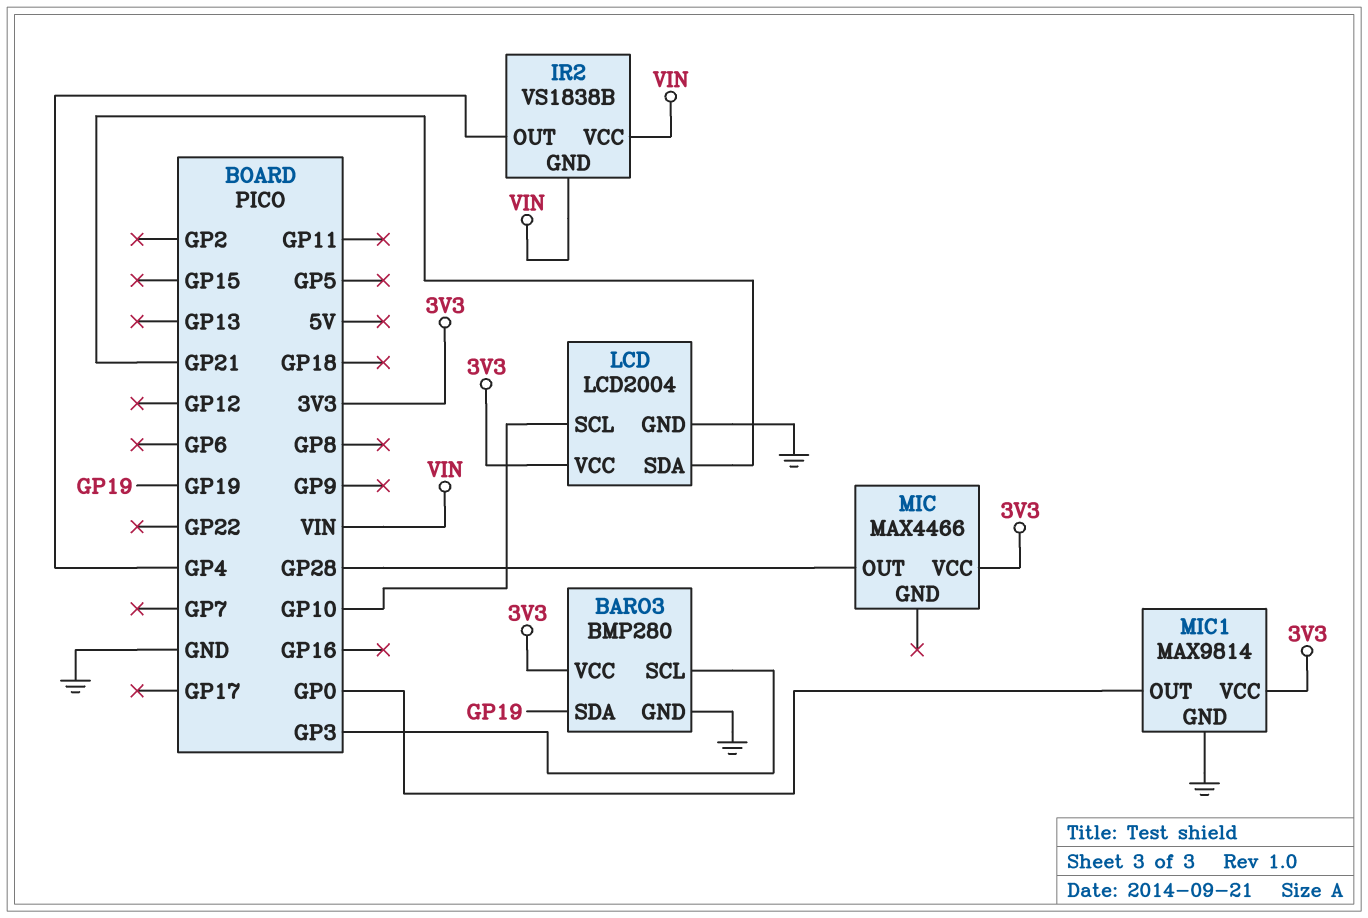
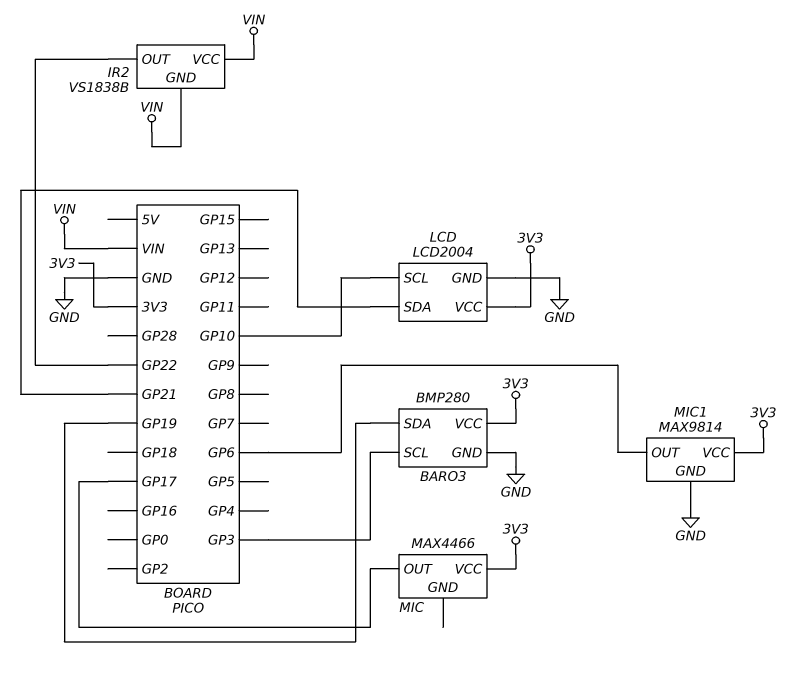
IR2 pin OUT: GP4 -> GP22
MIC pin OUT: GP28 -> GP17
MIC1 pin OUT: GP0 -> GP6

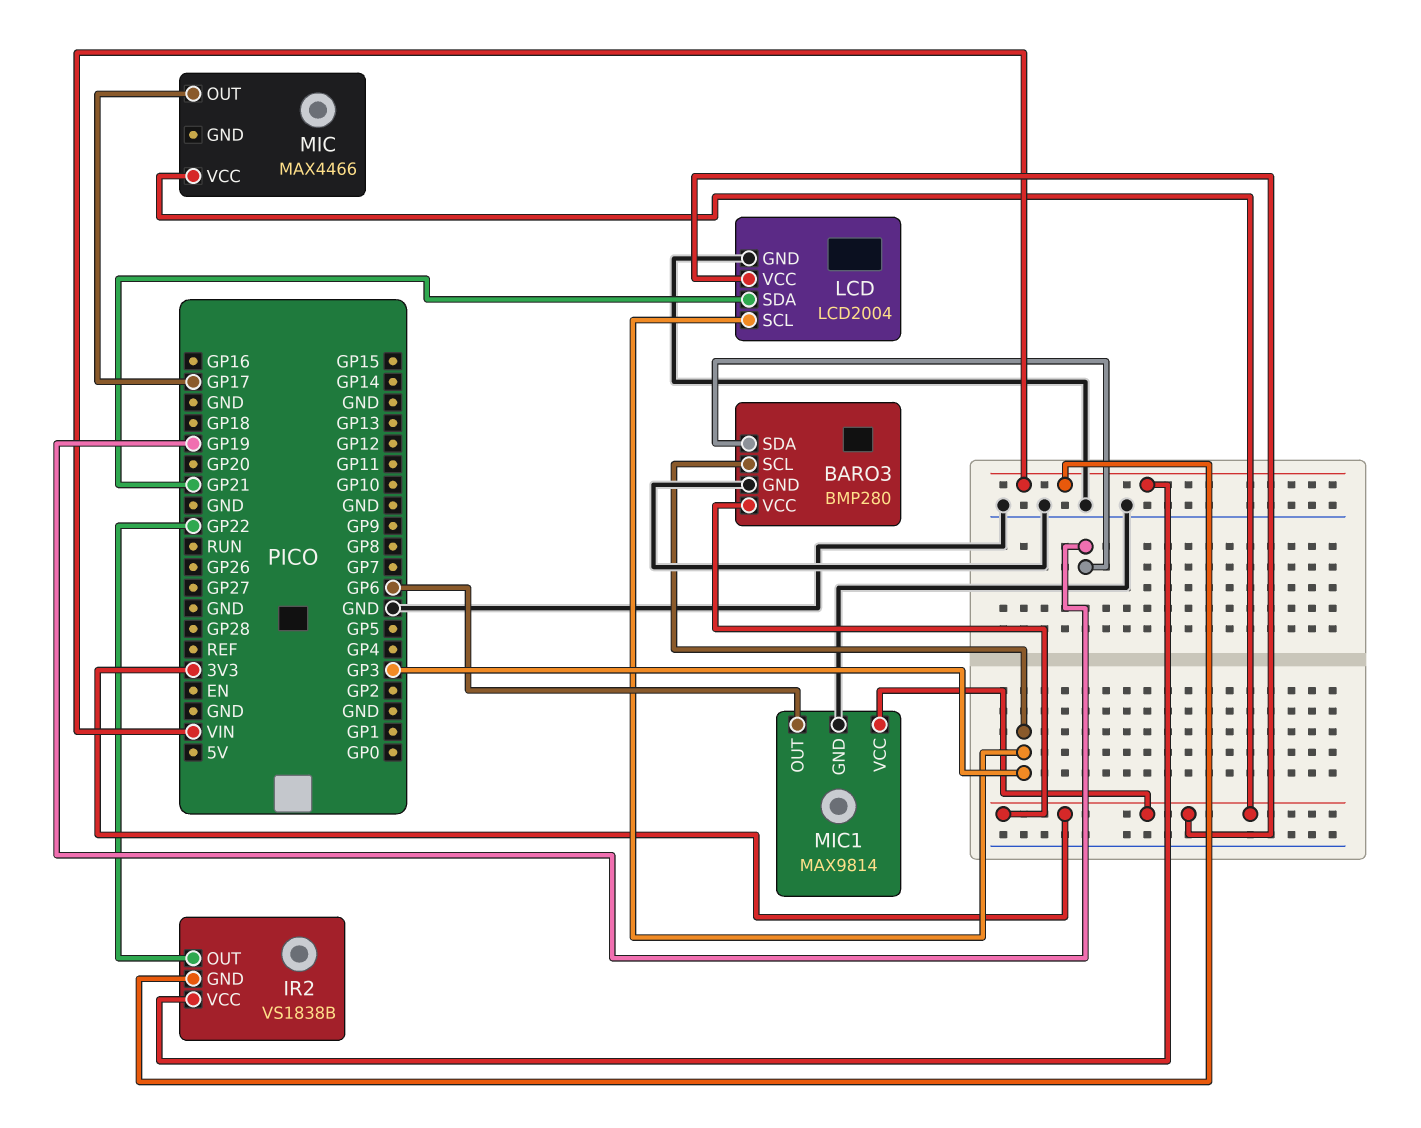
LCD pin SCL: GP10 -> GP3

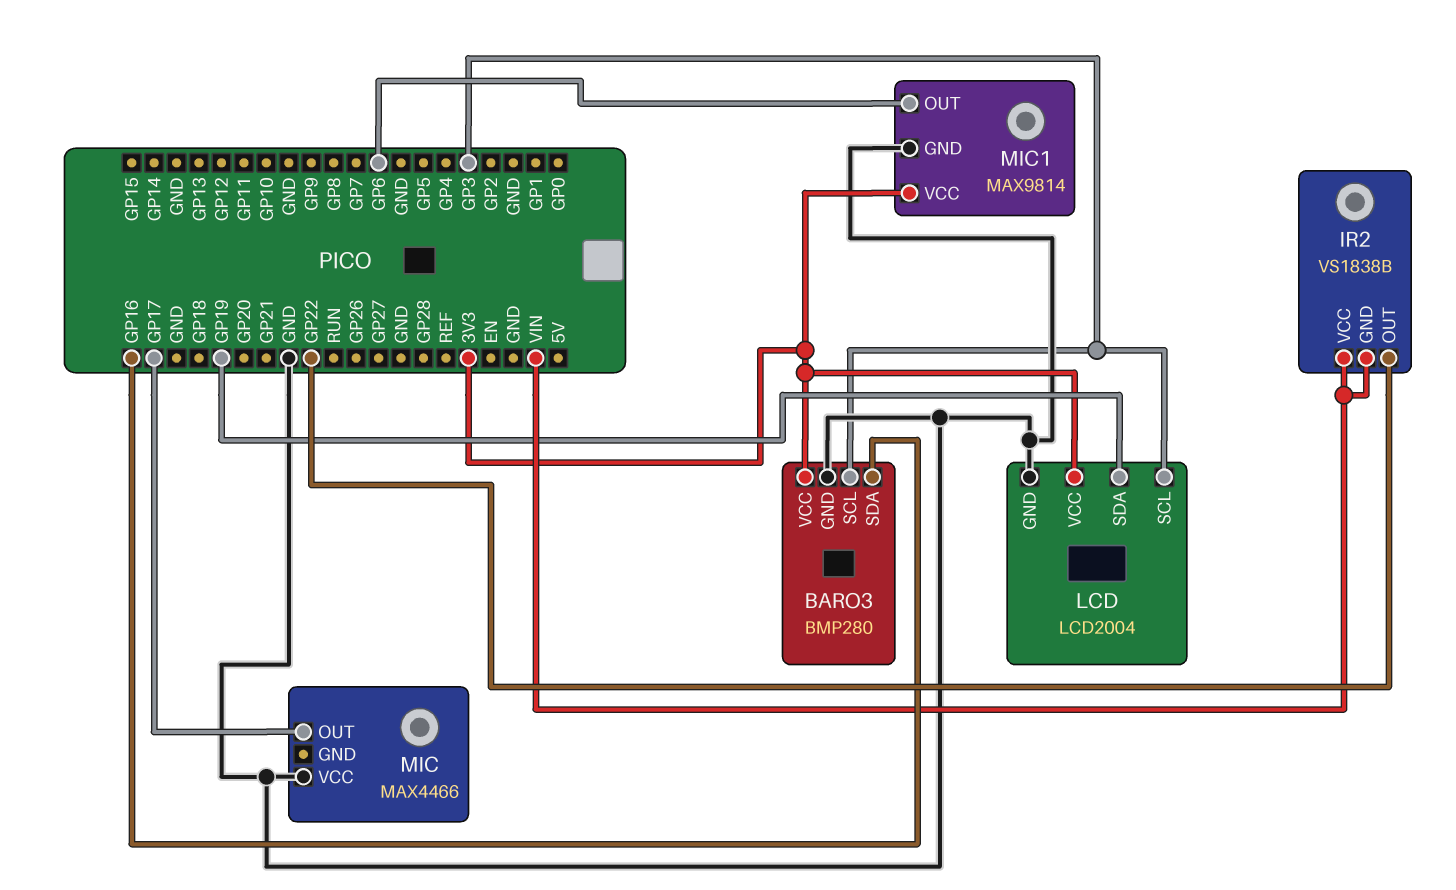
BARO3 pin SDA: GP19 -> GP16
LCD pin SDA: GP21 -> GP19
MIC pin VCC: 3V3 -> GND

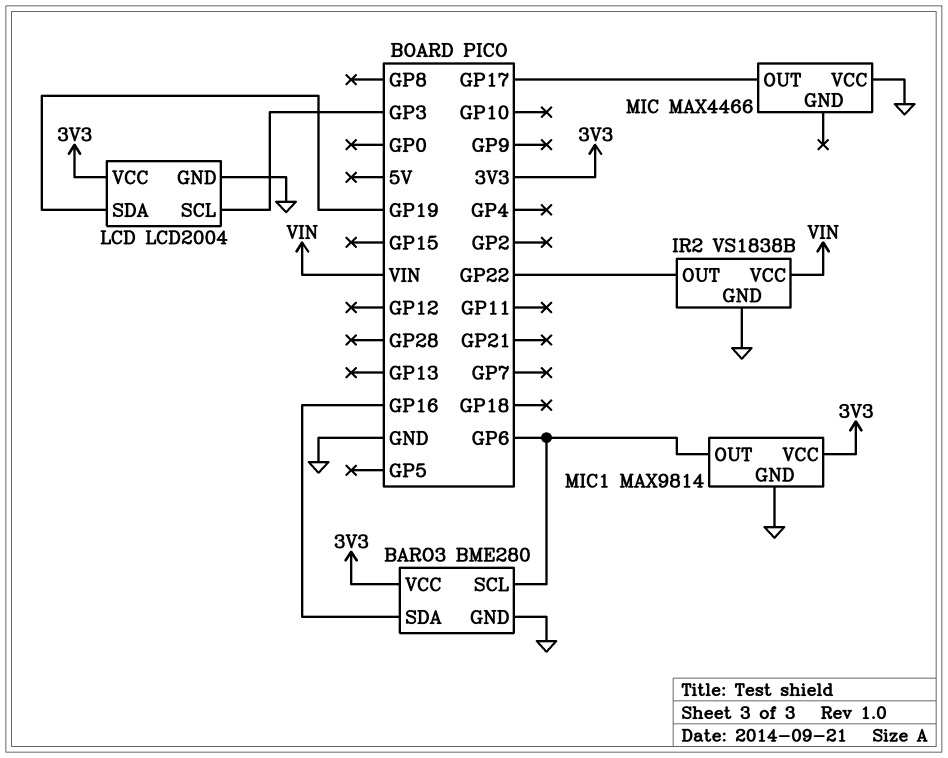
BARO3: BMP280 -> BME280
BARO3 pin SCL: GP3 -> GP6
IR2 pin GND: VIN -> GND

